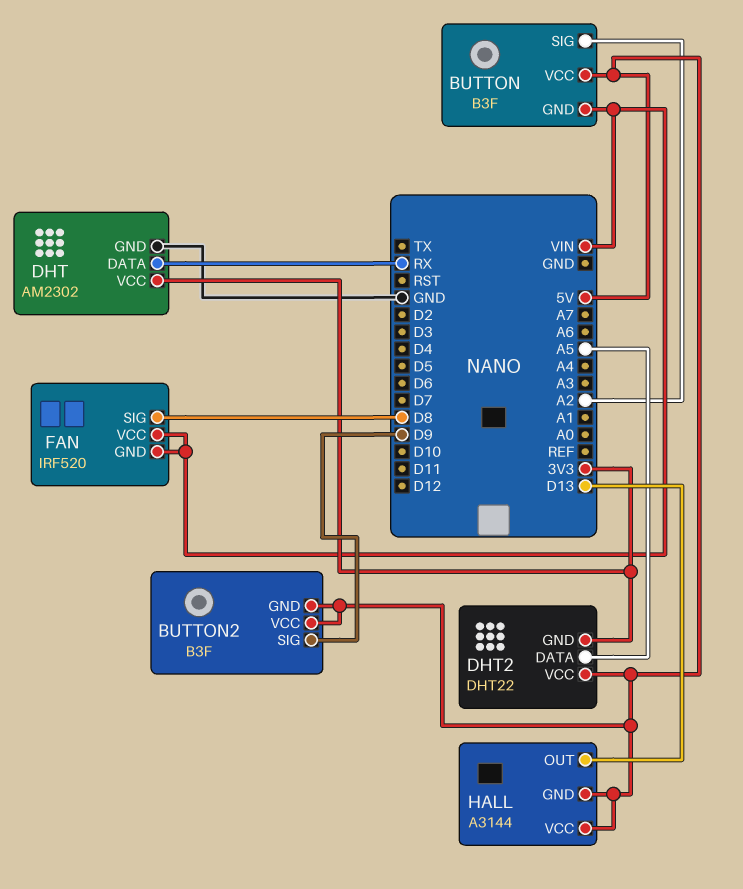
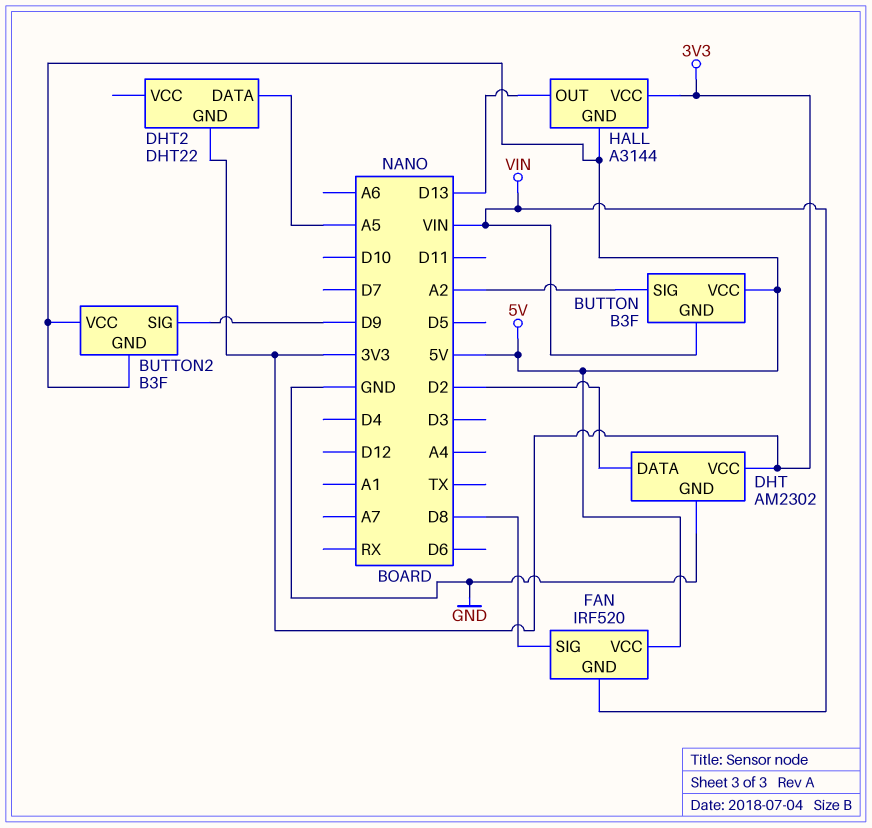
DHT pin DATA: RX -> D2
DHT2 pin VCC: 5V -> none
FAN pin VCC: VIN -> 5V
HALL pin VCC: 5V -> 3V3

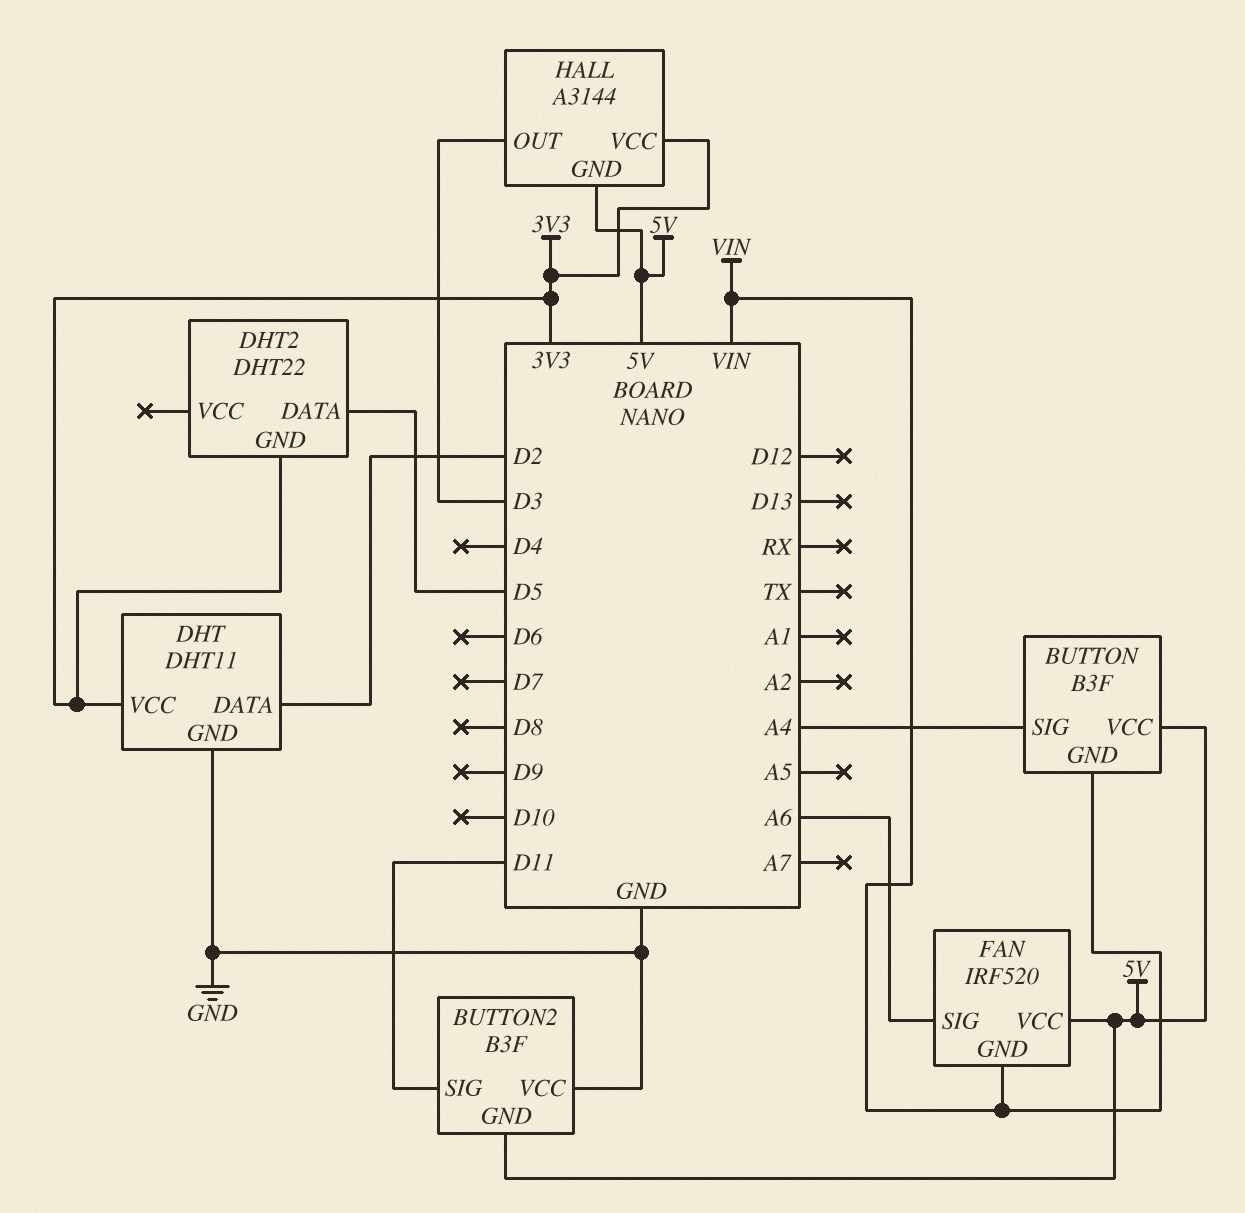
BUTTON pin SIG: A2 -> A4
BUTTON2 pin SIG: D9 -> D11
BUTTON2 pin VCC: 5V -> GND
DHT: AM2302 -> DHT11
DHT2 pin DATA: A5 -> D5
FAN pin SIG: D8 -> A6
HALL pin OUT: D13 -> D3

